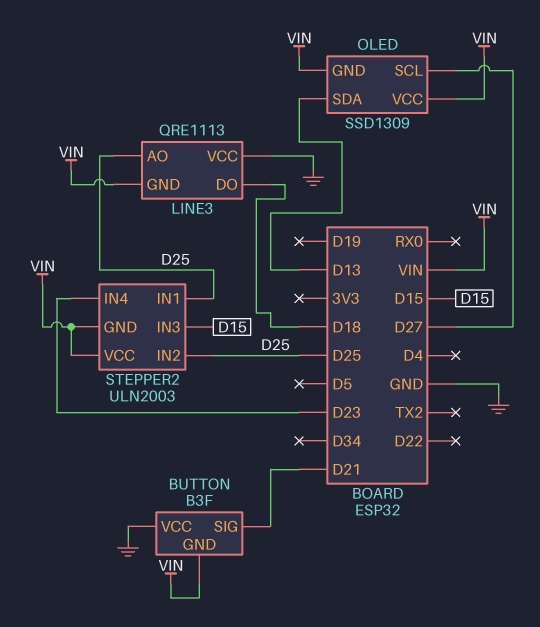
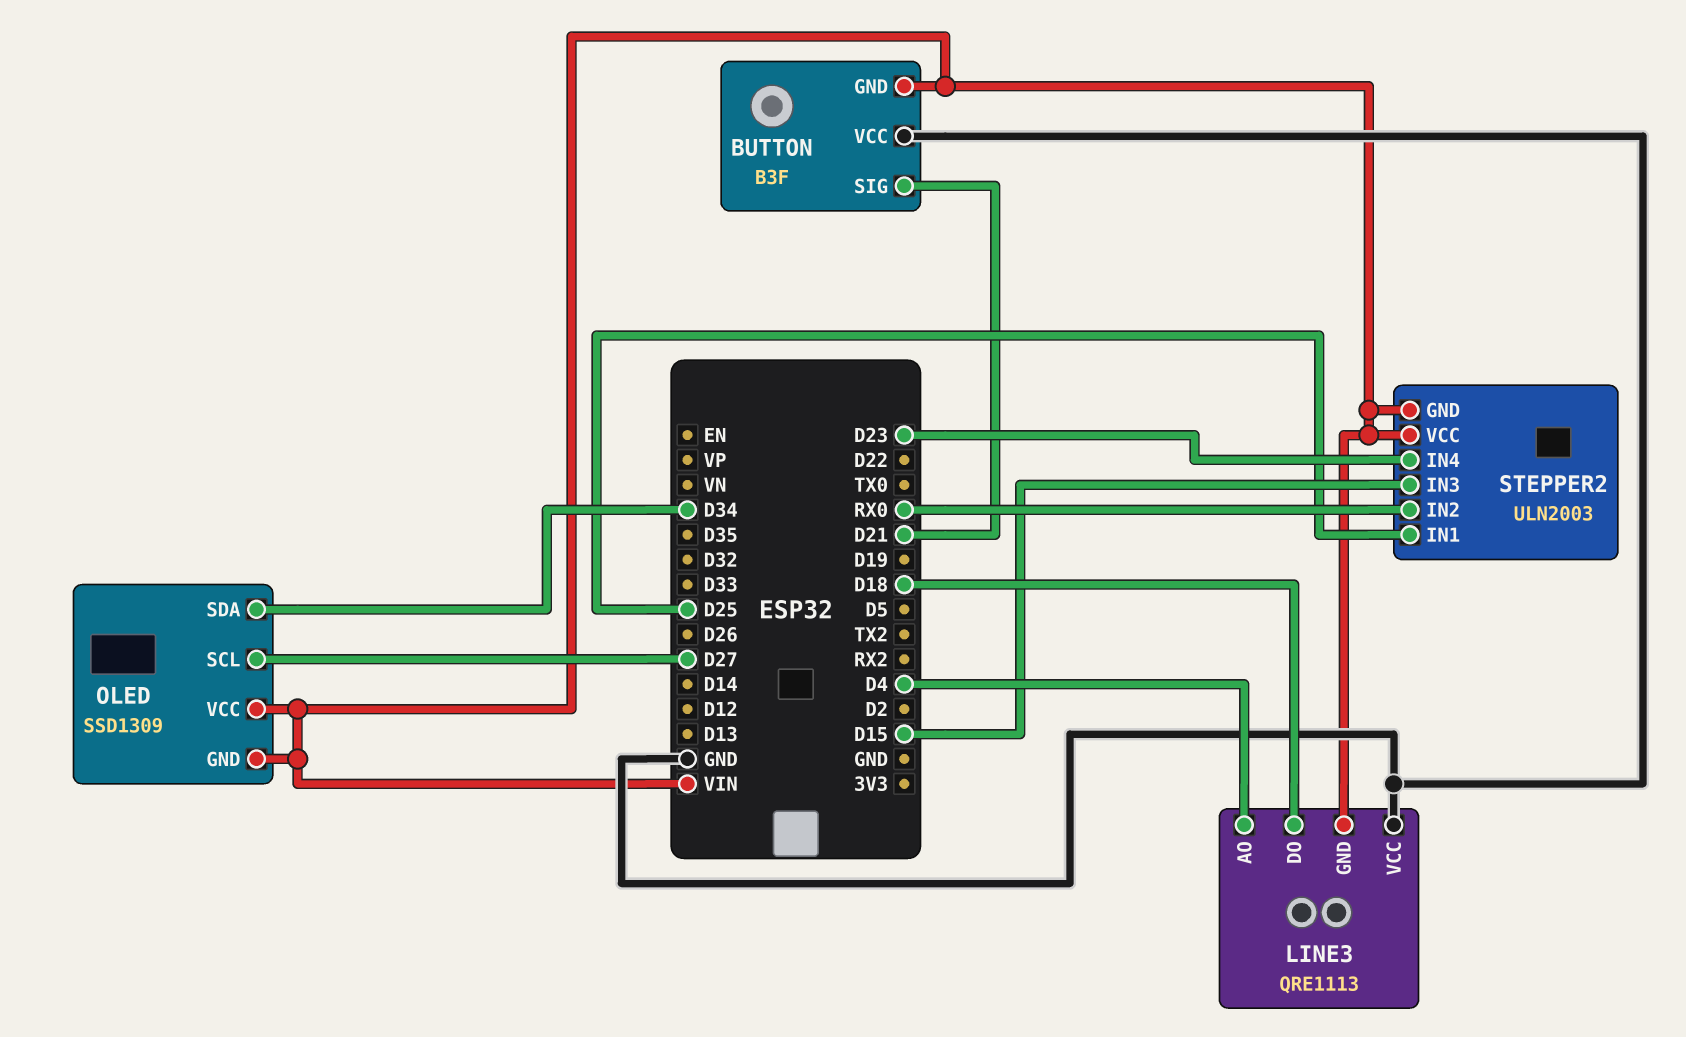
LINE3 pin AO: D25 -> D4
OLED pin SDA: D13 -> D34
STEPPER2 pin IN2: D25 -> RX0

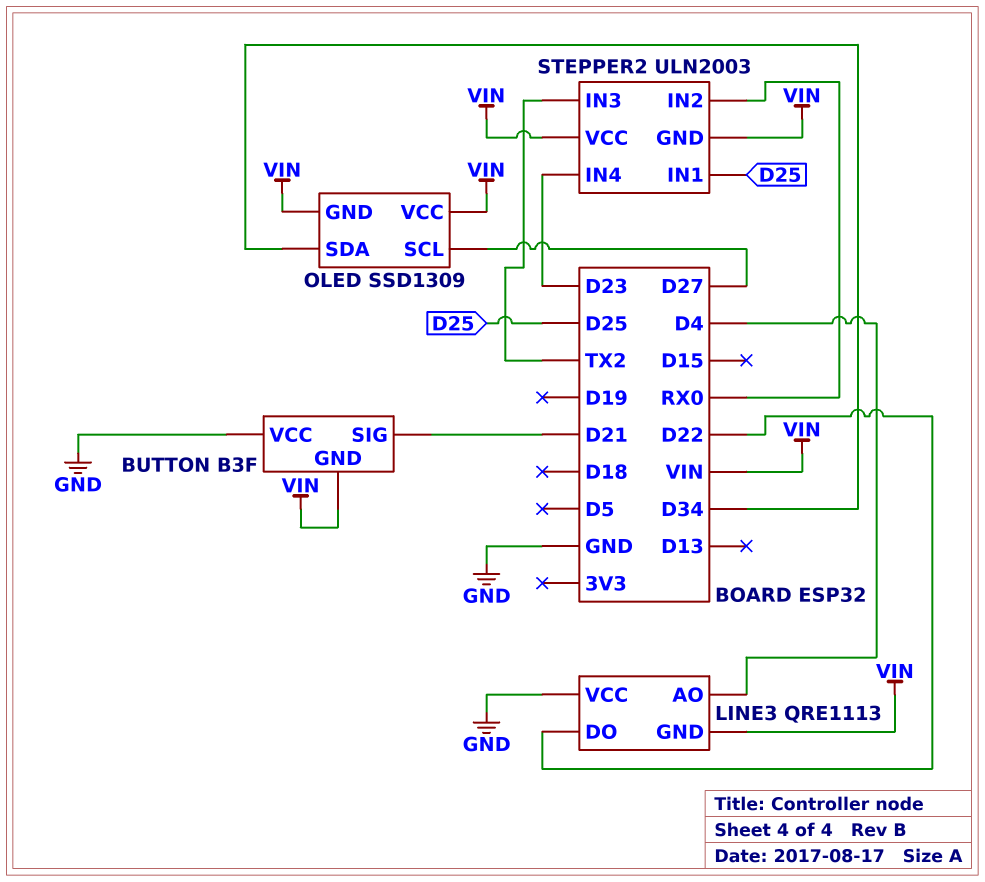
LINE3 pin DO: D18 -> D22
STEPPER2 pin IN3: D15 -> TX2

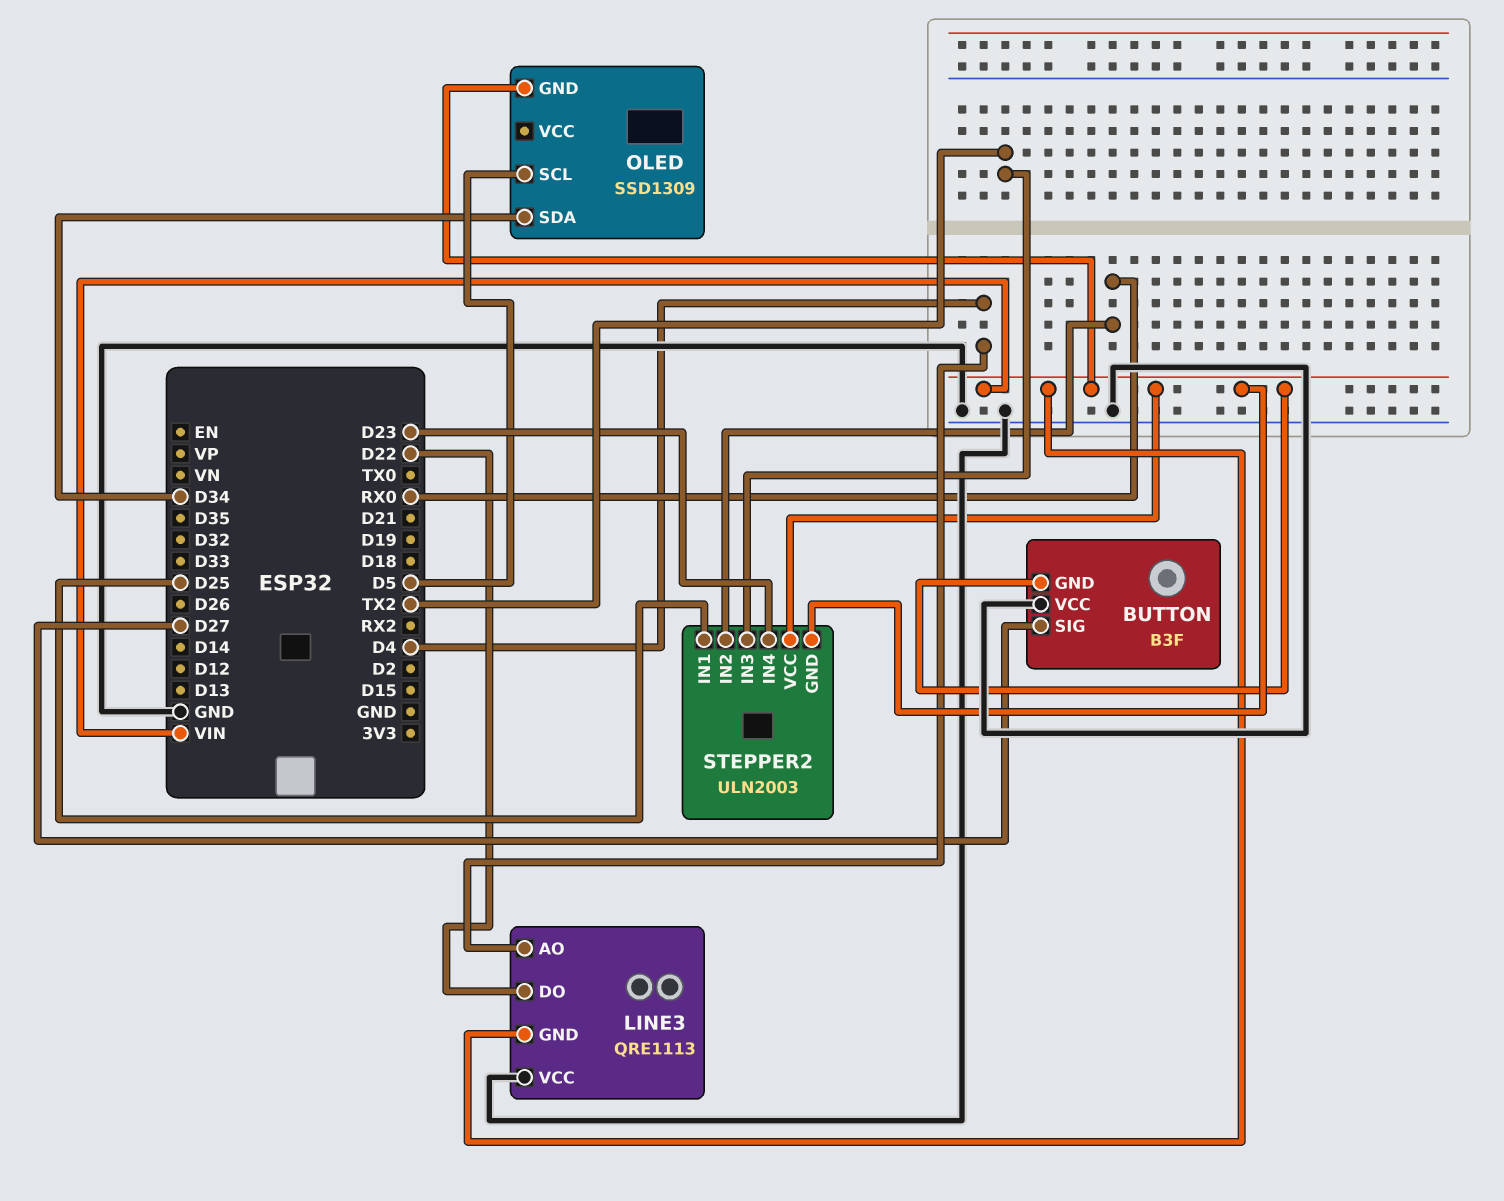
BUTTON pin SIG: D21 -> D27
OLED pin SCL: D27 -> D5
OLED pin VCC: VIN -> none

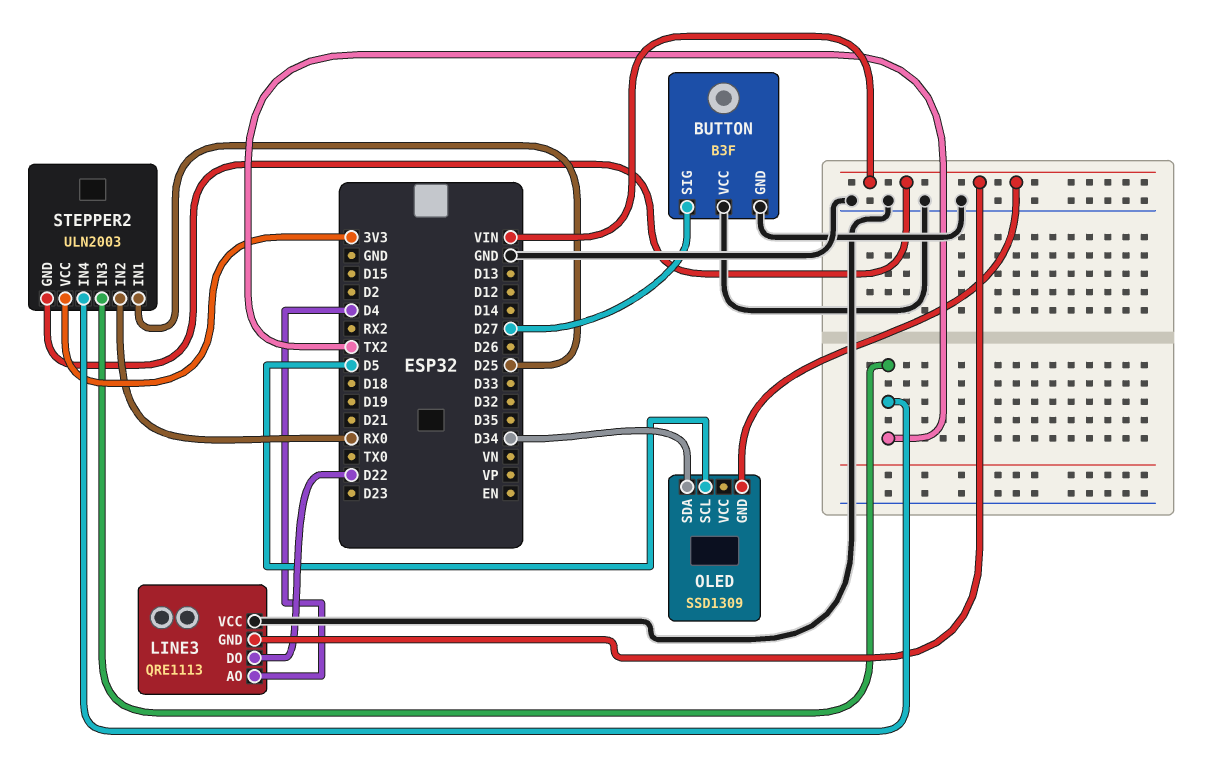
BUTTON pin GND: VIN -> GND
STEPPER2 pin IN4: D23 -> TX2
STEPPER2 pin VCC: VIN -> 3V3

